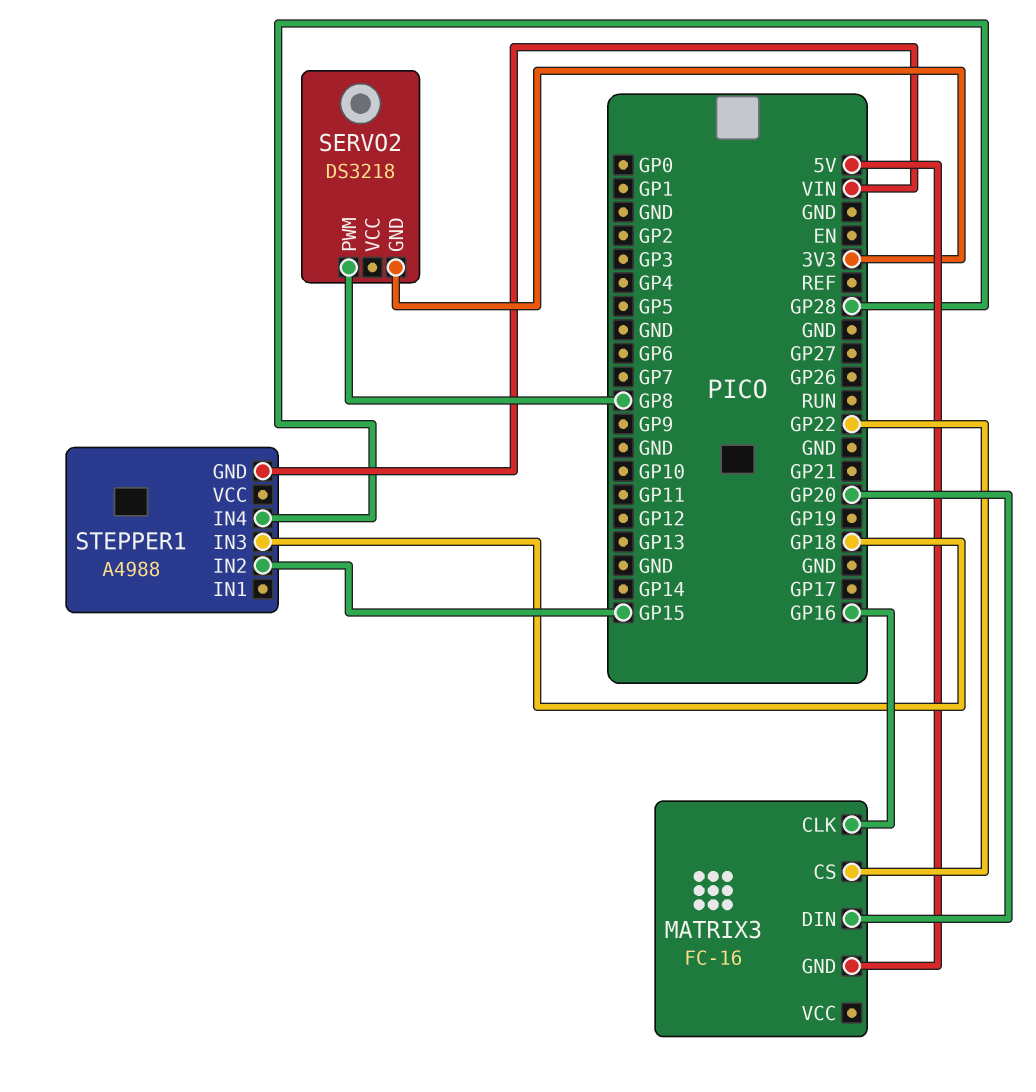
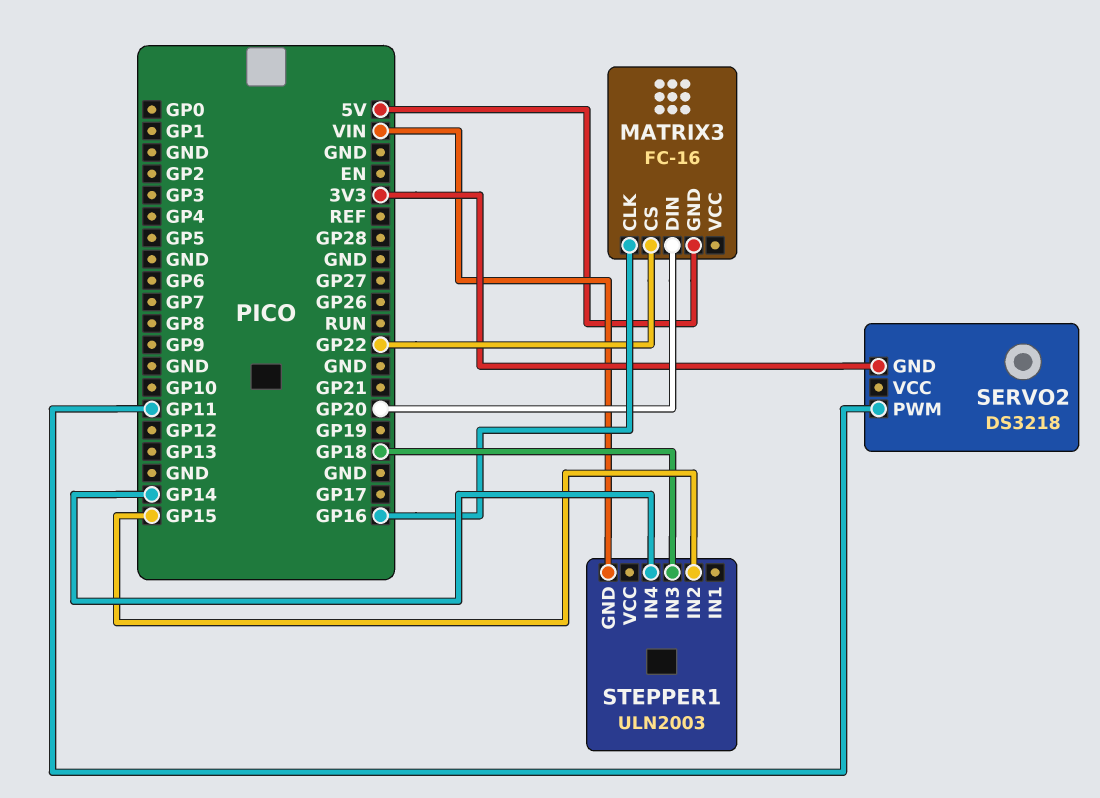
SERVO2 pin PWM: GP8 -> GP11
STEPPER1: A4988 -> ULN2003
STEPPER1 pin IN4: GP28 -> GP14

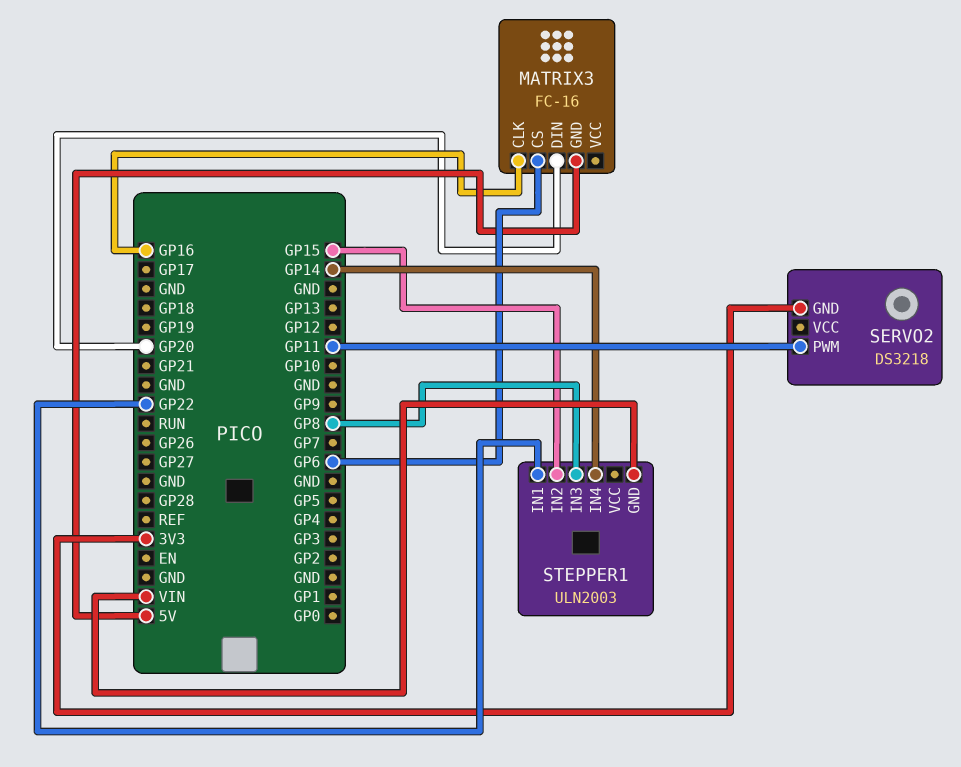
MATRIX3 pin CS: GP22 -> GP6
STEPPER1 pin IN1: none -> GP22
STEPPER1 pin IN3: GP18 -> GP8

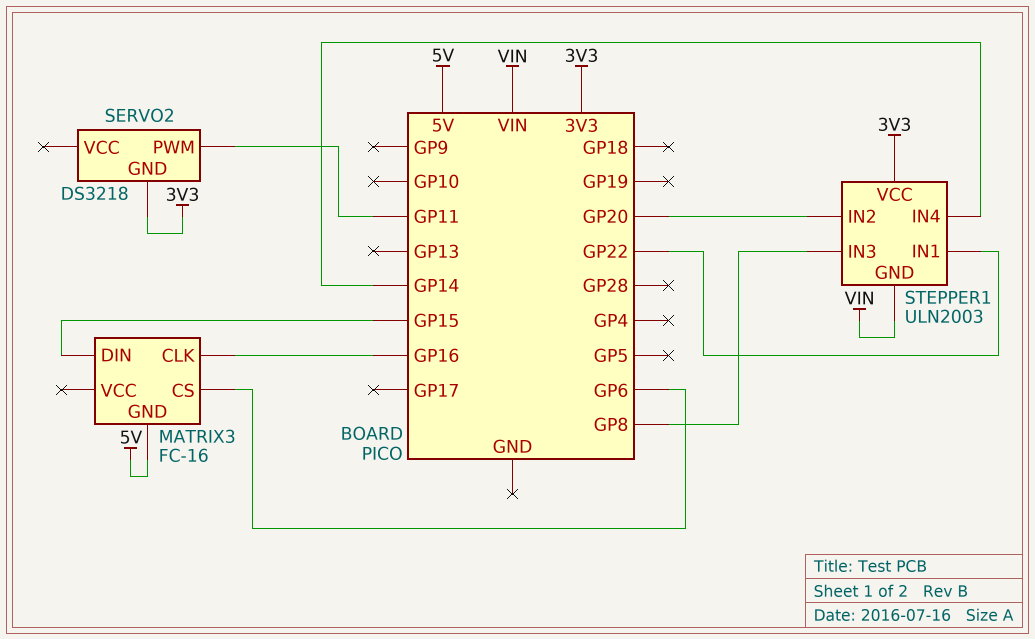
MATRIX3 pin DIN: GP20 -> GP15
STEPPER1 pin IN2: GP15 -> GP20
STEPPER1 pin VCC: none -> 3V3

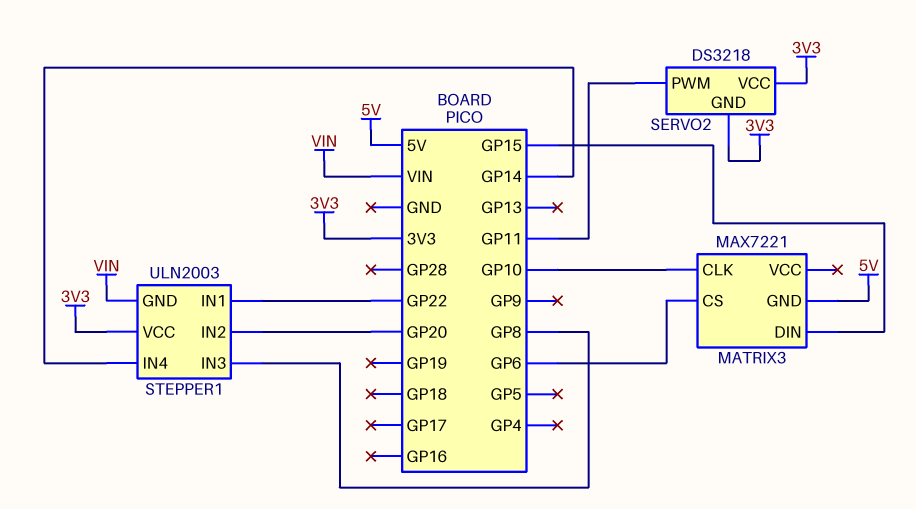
MATRIX3: FC-16 -> MAX7221
MATRIX3 pin CLK: GP16 -> GP10
SERVO2 pin VCC: none -> 3V3

